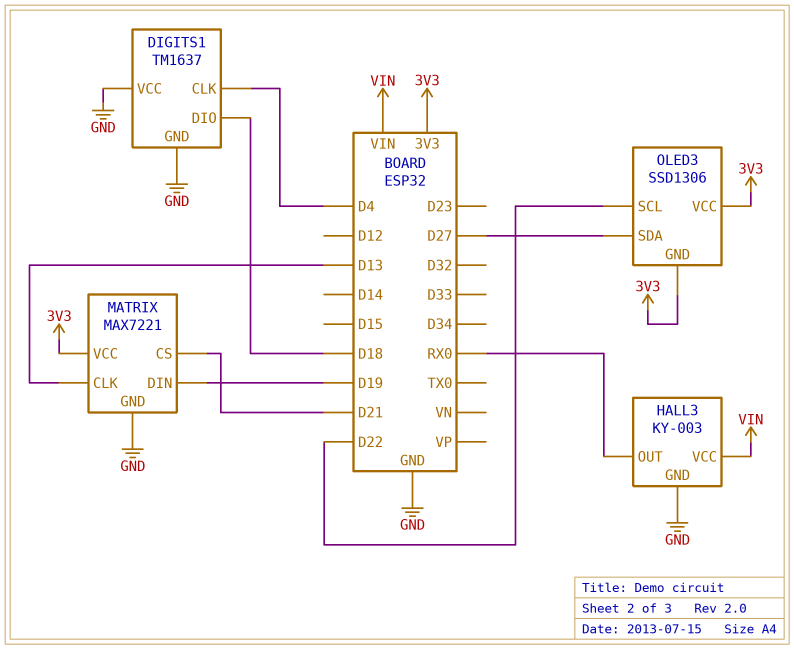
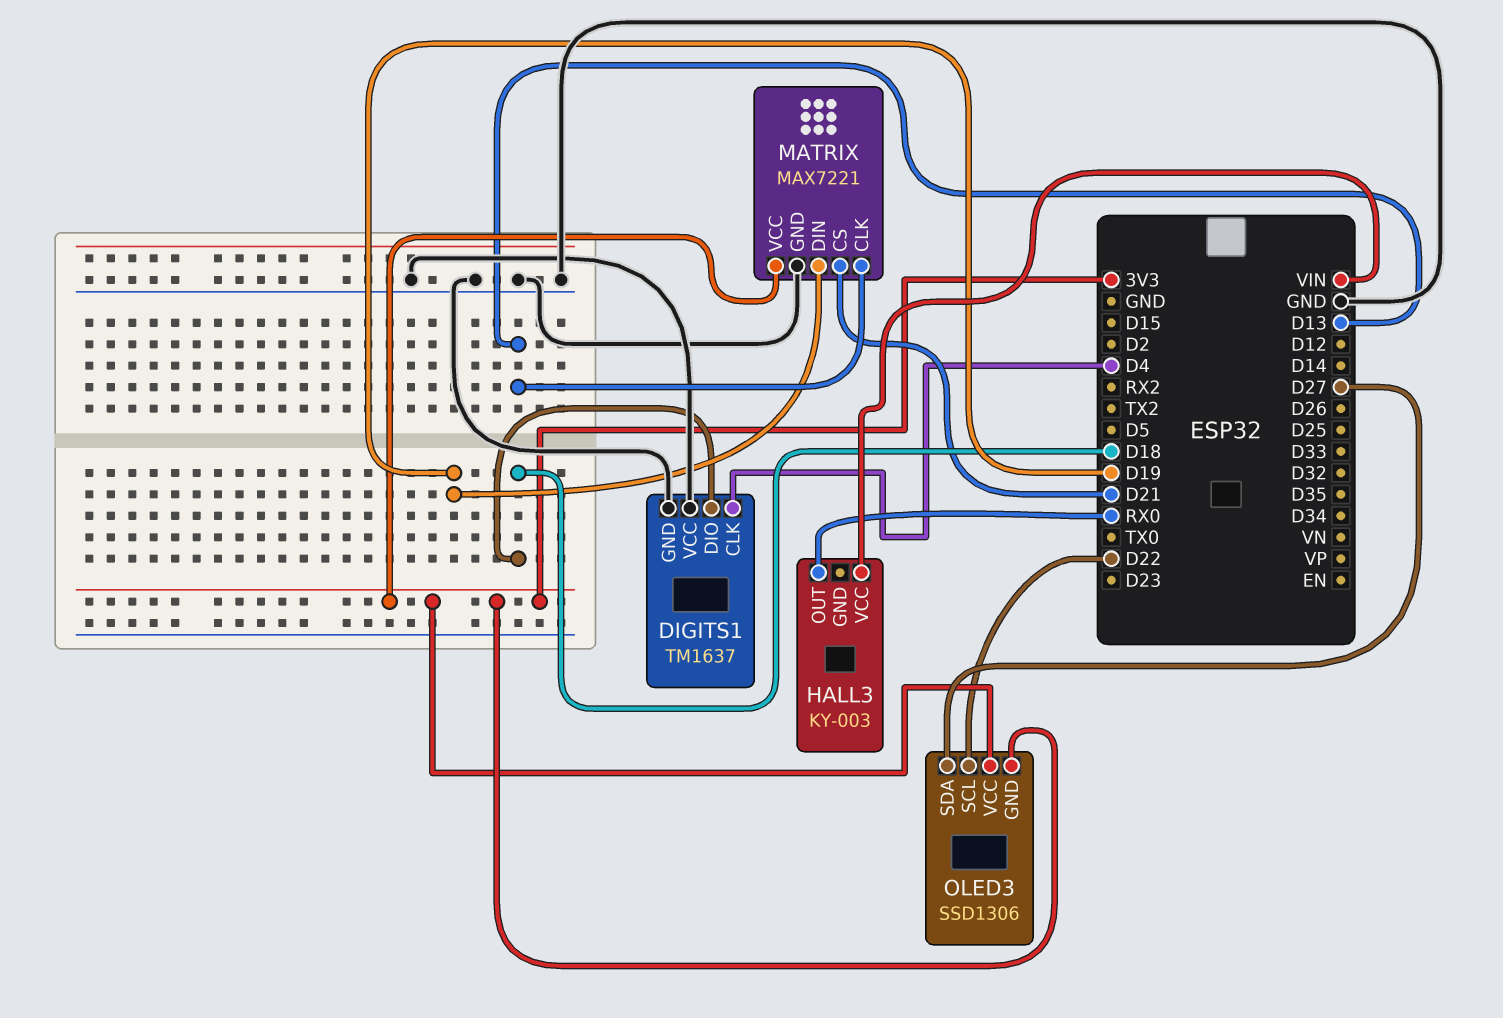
HALL3 pin GND: GND -> none

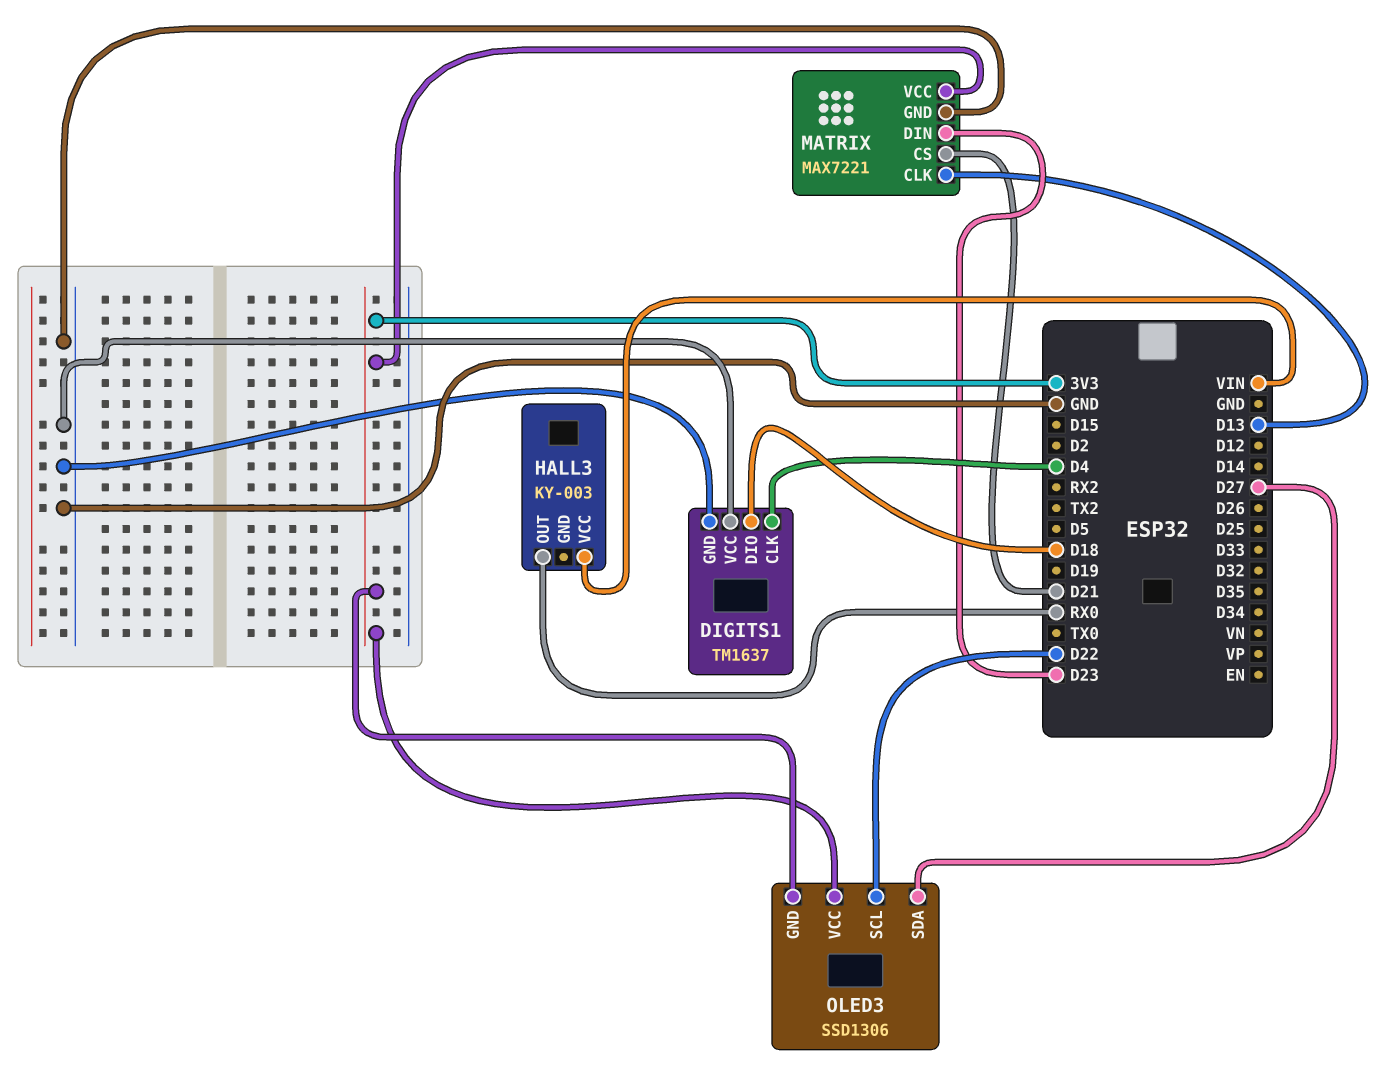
MATRIX pin DIN: D19 -> D23

